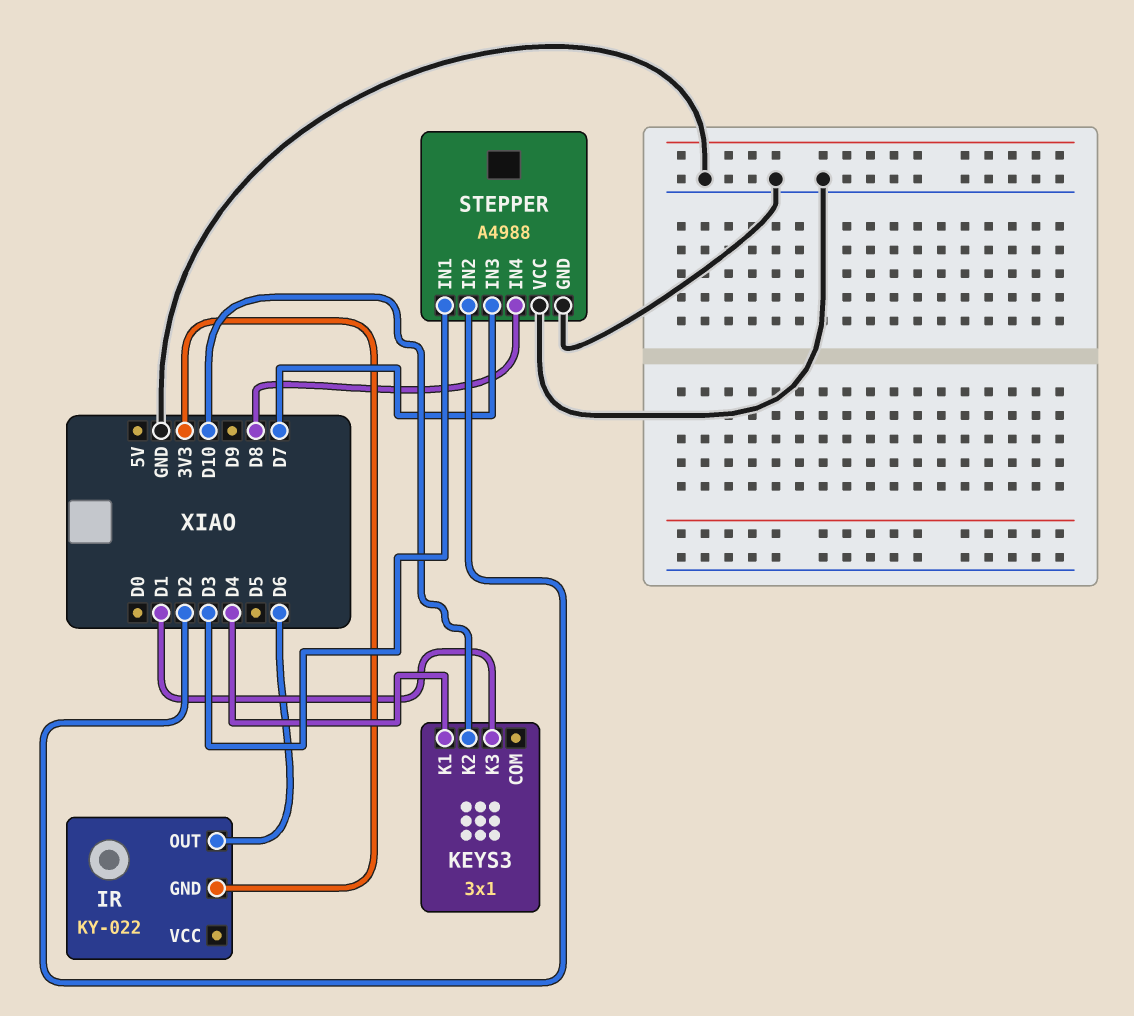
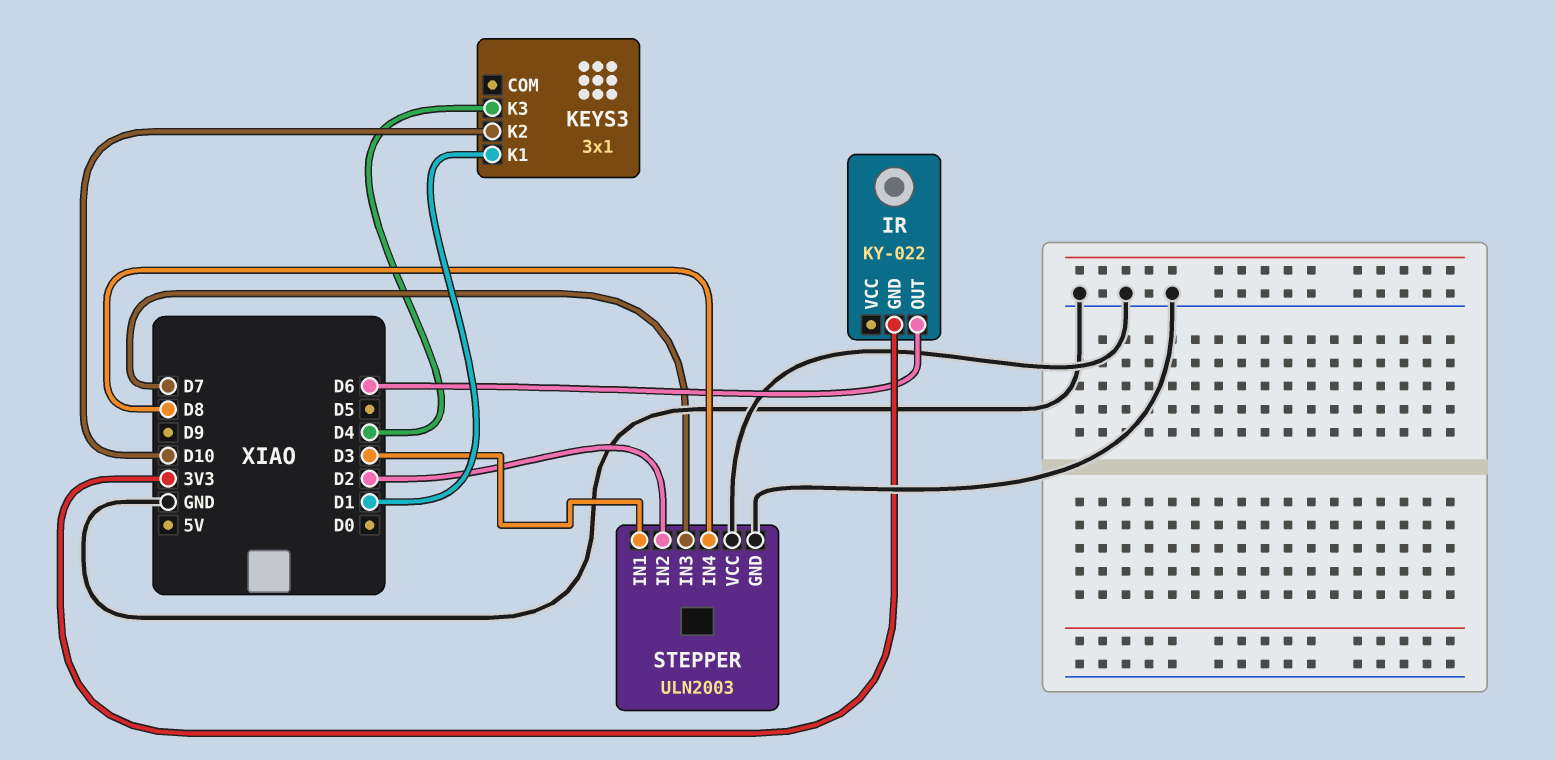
KEYS3 pin K1: D4 -> D1
KEYS3 pin K3: D1 -> D4
STEPPER: A4988 -> ULN2003

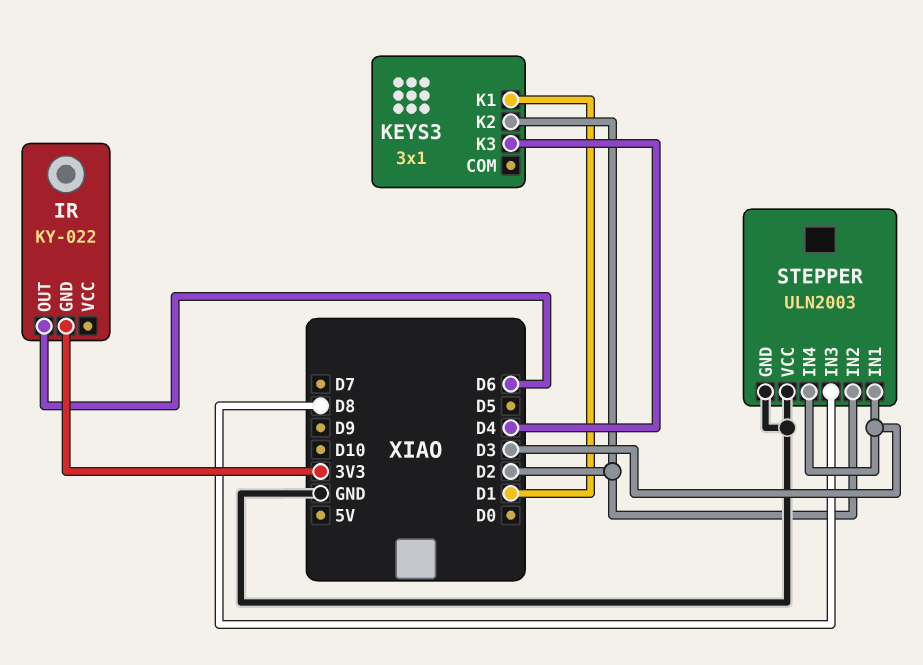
KEYS3 pin K2: D10 -> D2
STEPPER pin IN3: D7 -> D8
STEPPER pin IN4: D8 -> D3

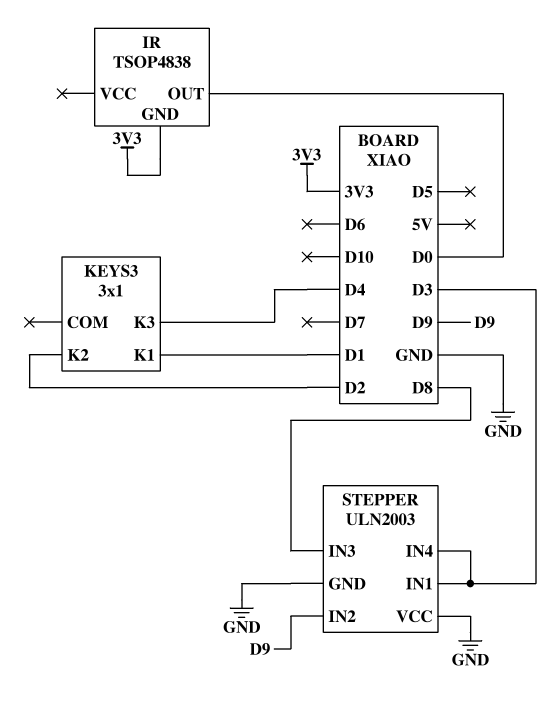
IR: KY-022 -> TSOP4838
IR pin OUT: D6 -> D0
STEPPER pin IN2: D2 -> D9

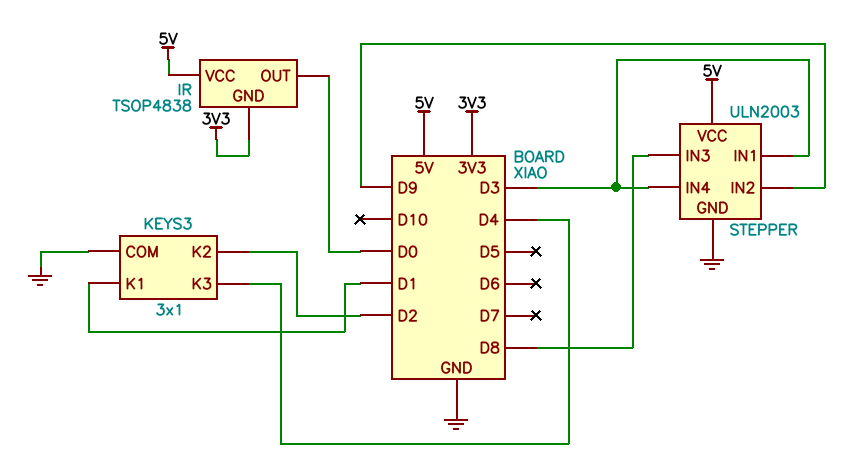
IR pin VCC: none -> 5V
KEYS3 pin COM: none -> GND
STEPPER pin VCC: GND -> 5V

